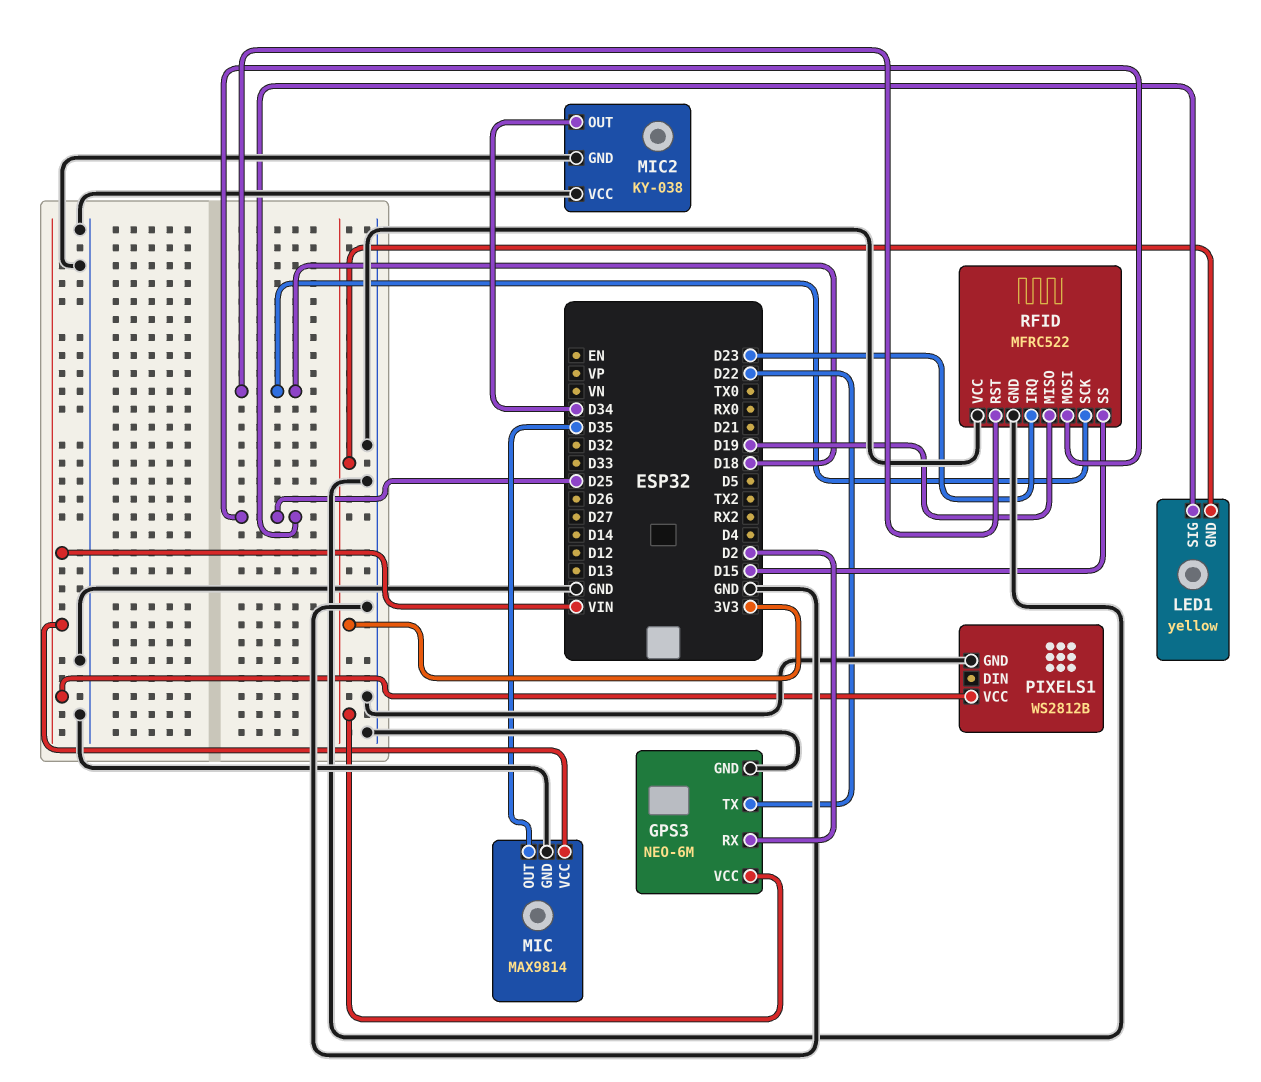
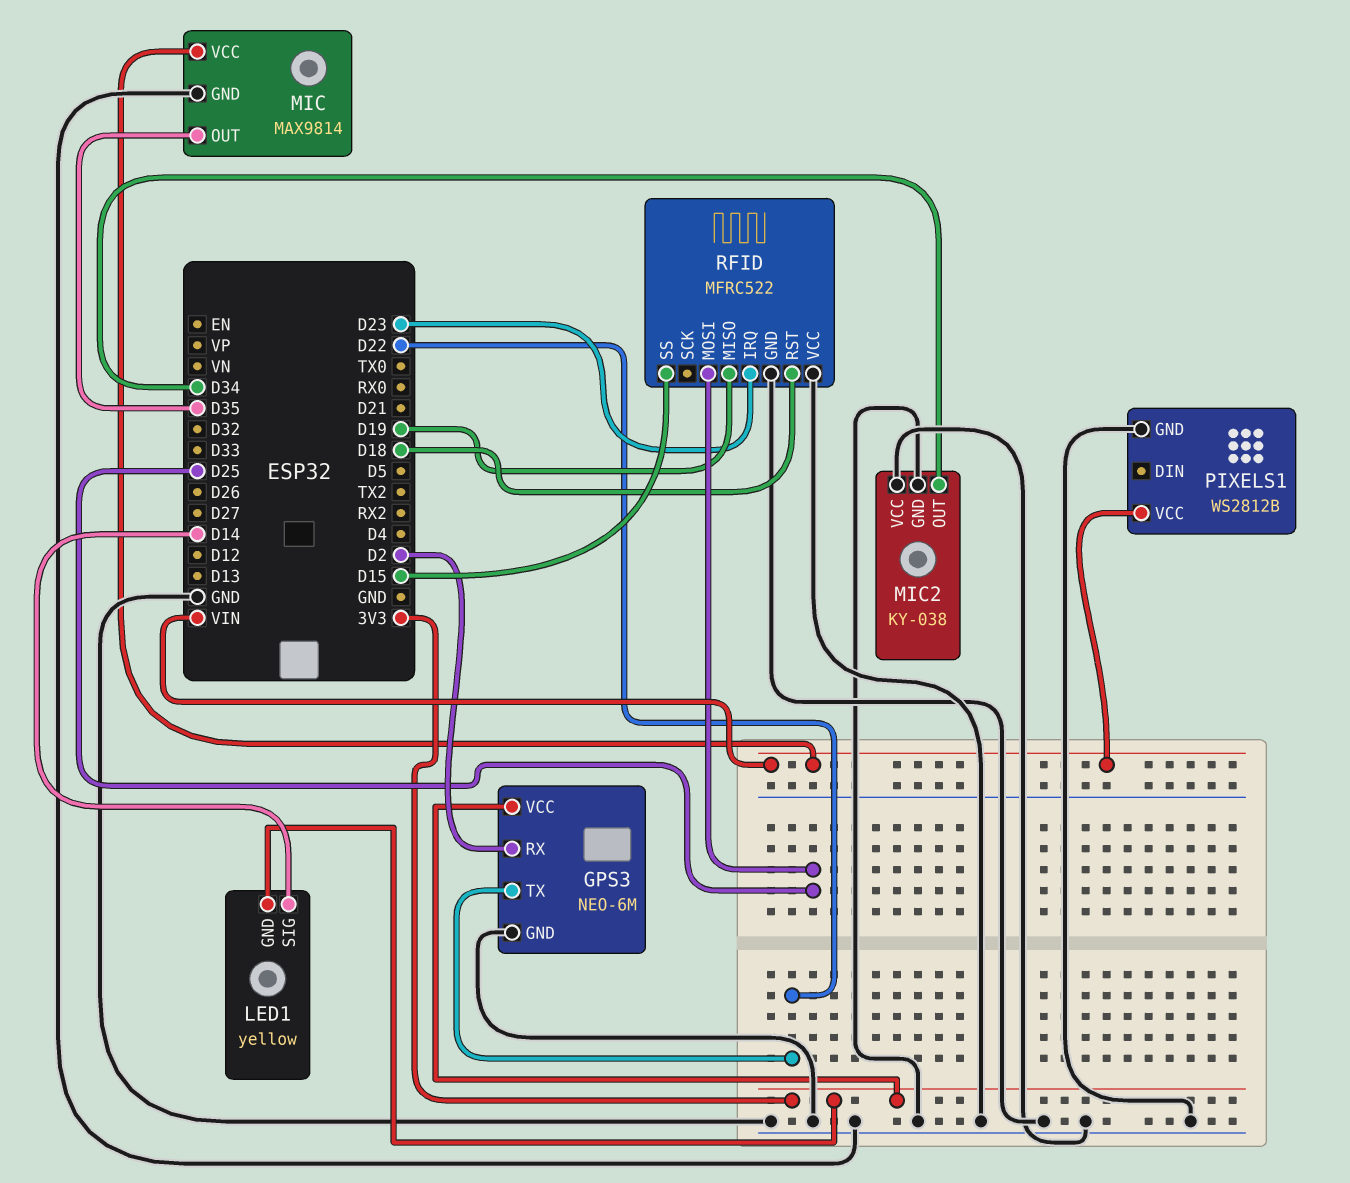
LED1 pin SIG: D25 -> D14
RFID pin SCK: D18 -> none

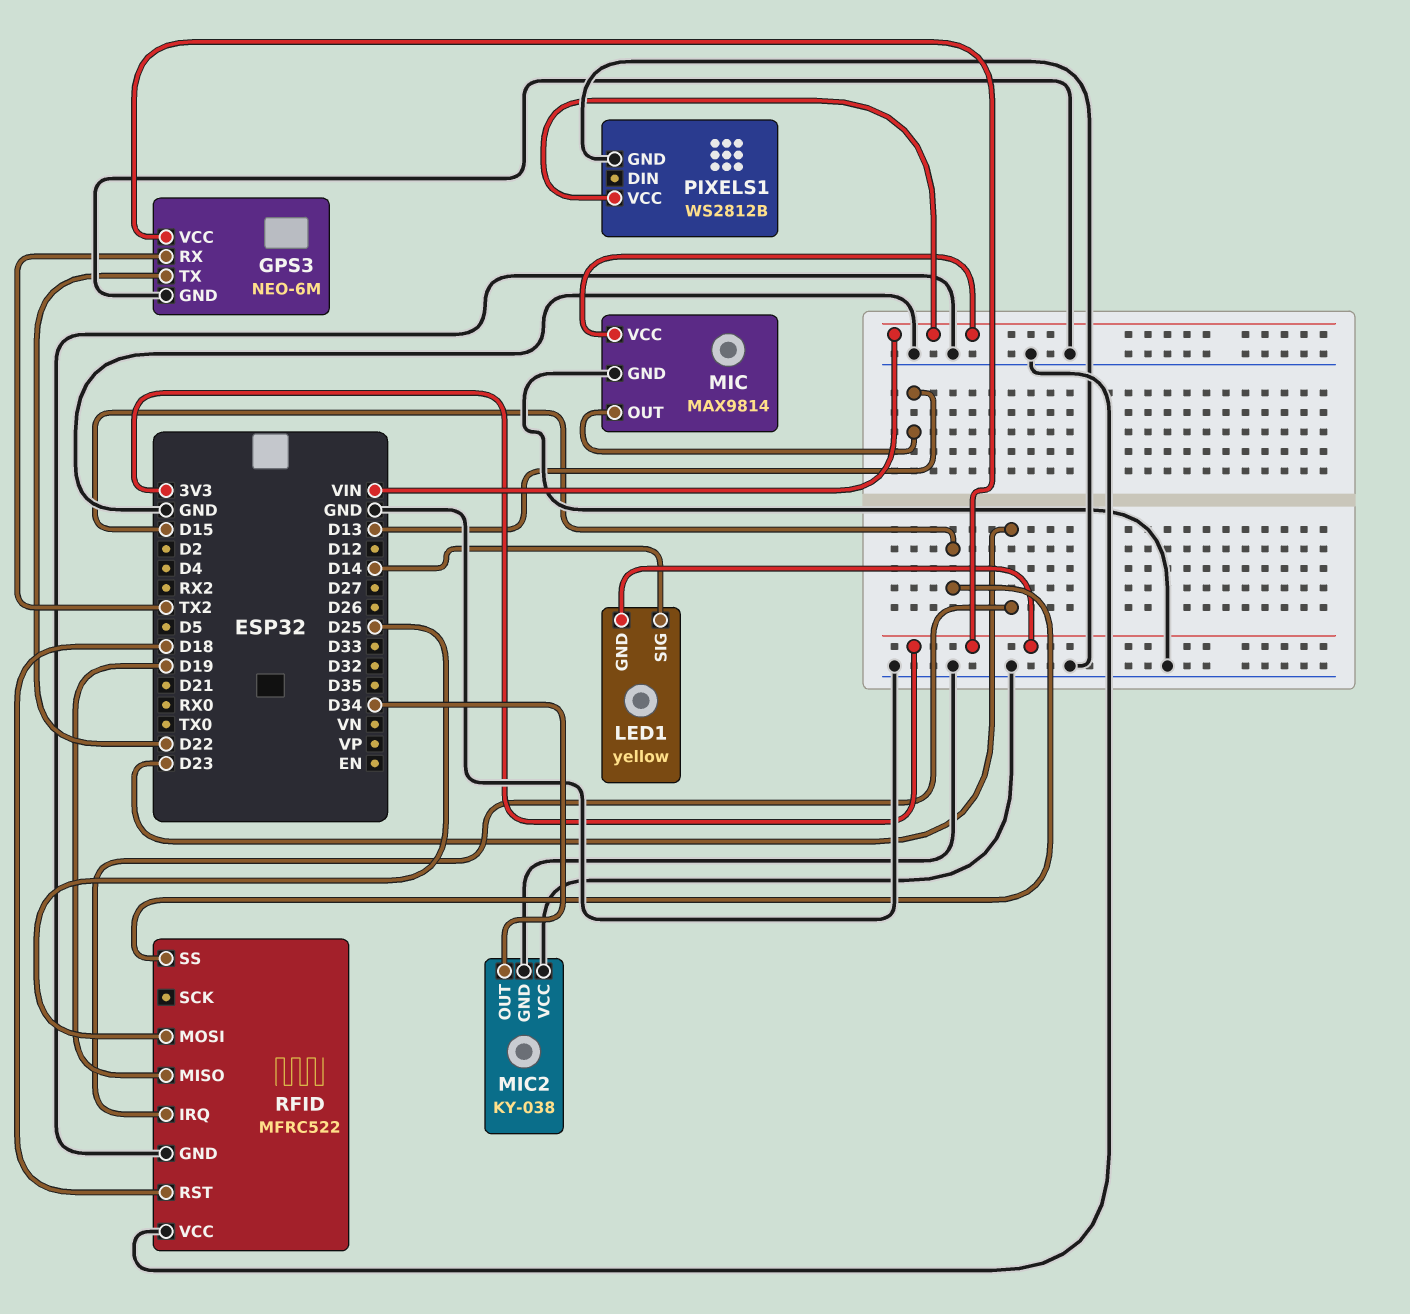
GPS3 pin RX: D2 -> TX2
MIC pin OUT: D35 -> D13

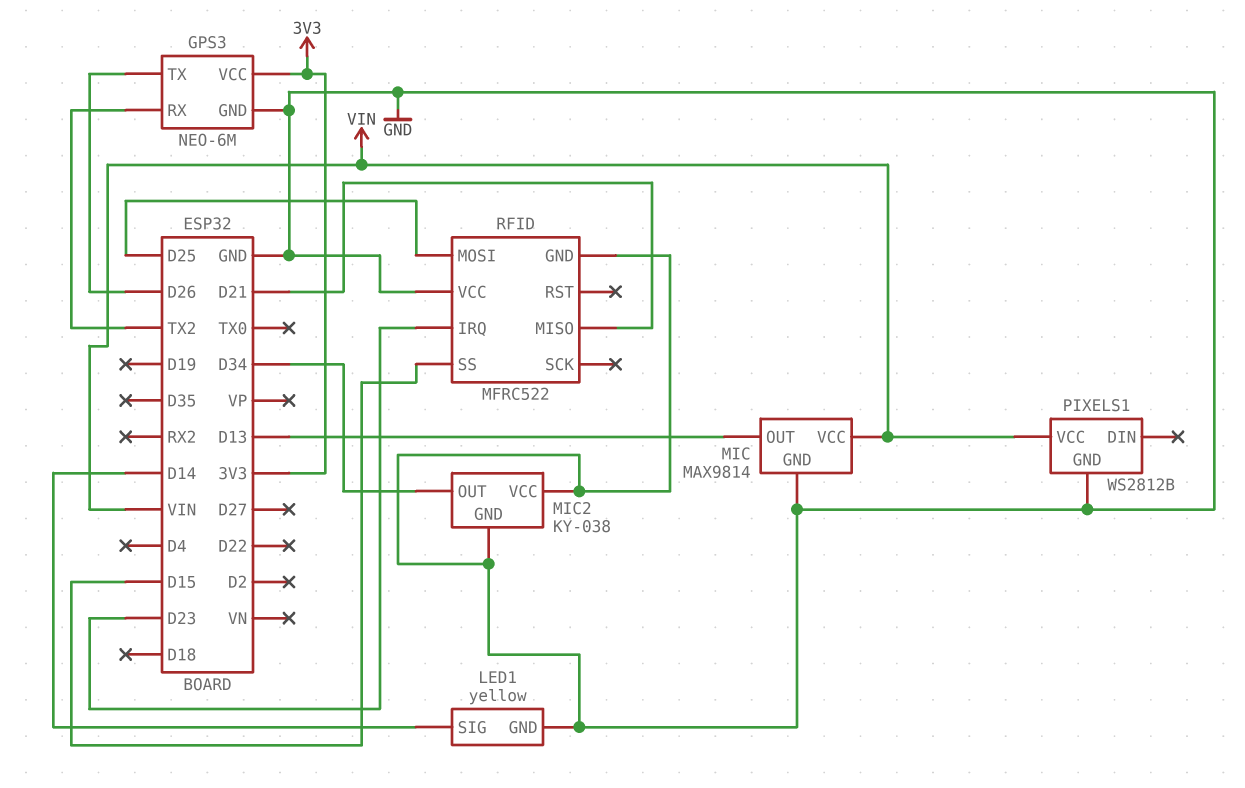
GPS3 pin TX: D22 -> D26
LED1 pin GND: 3V3 -> GND
RFID pin MISO: D19 -> D21
RFID pin RST: D18 -> none

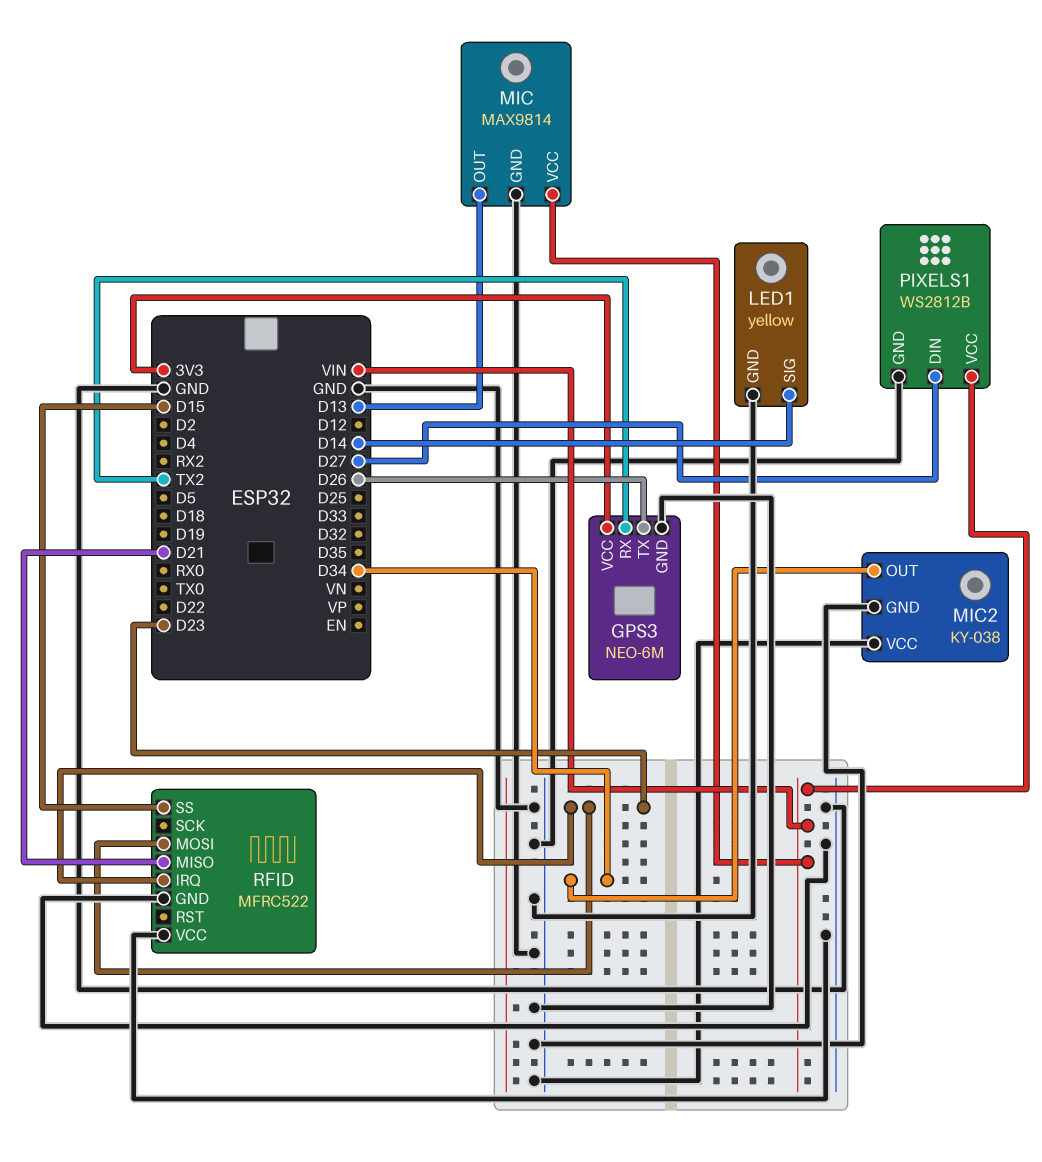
PIXELS1 pin DIN: none -> D27
RFID pin MOSI: D25 -> D23

